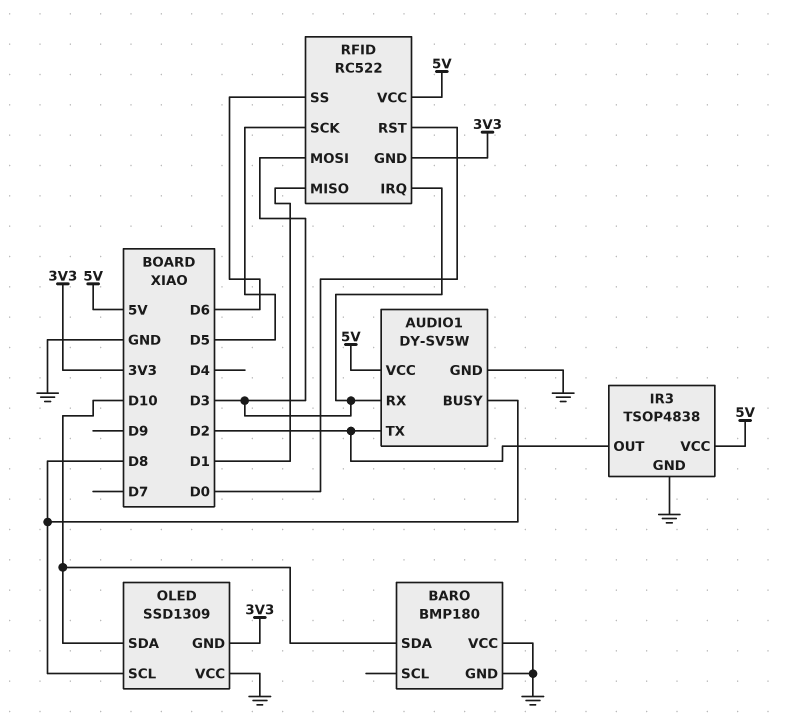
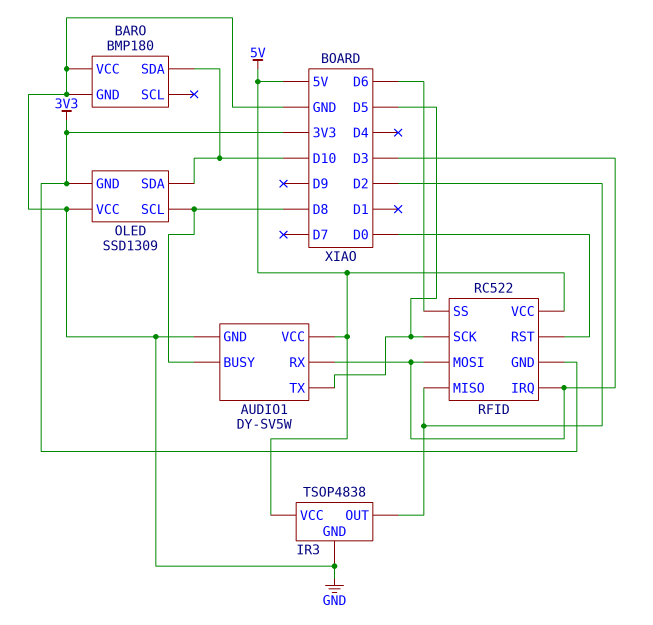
AUDIO1 pin TX: D2 -> D5
RFID pin MISO: D1 -> D2

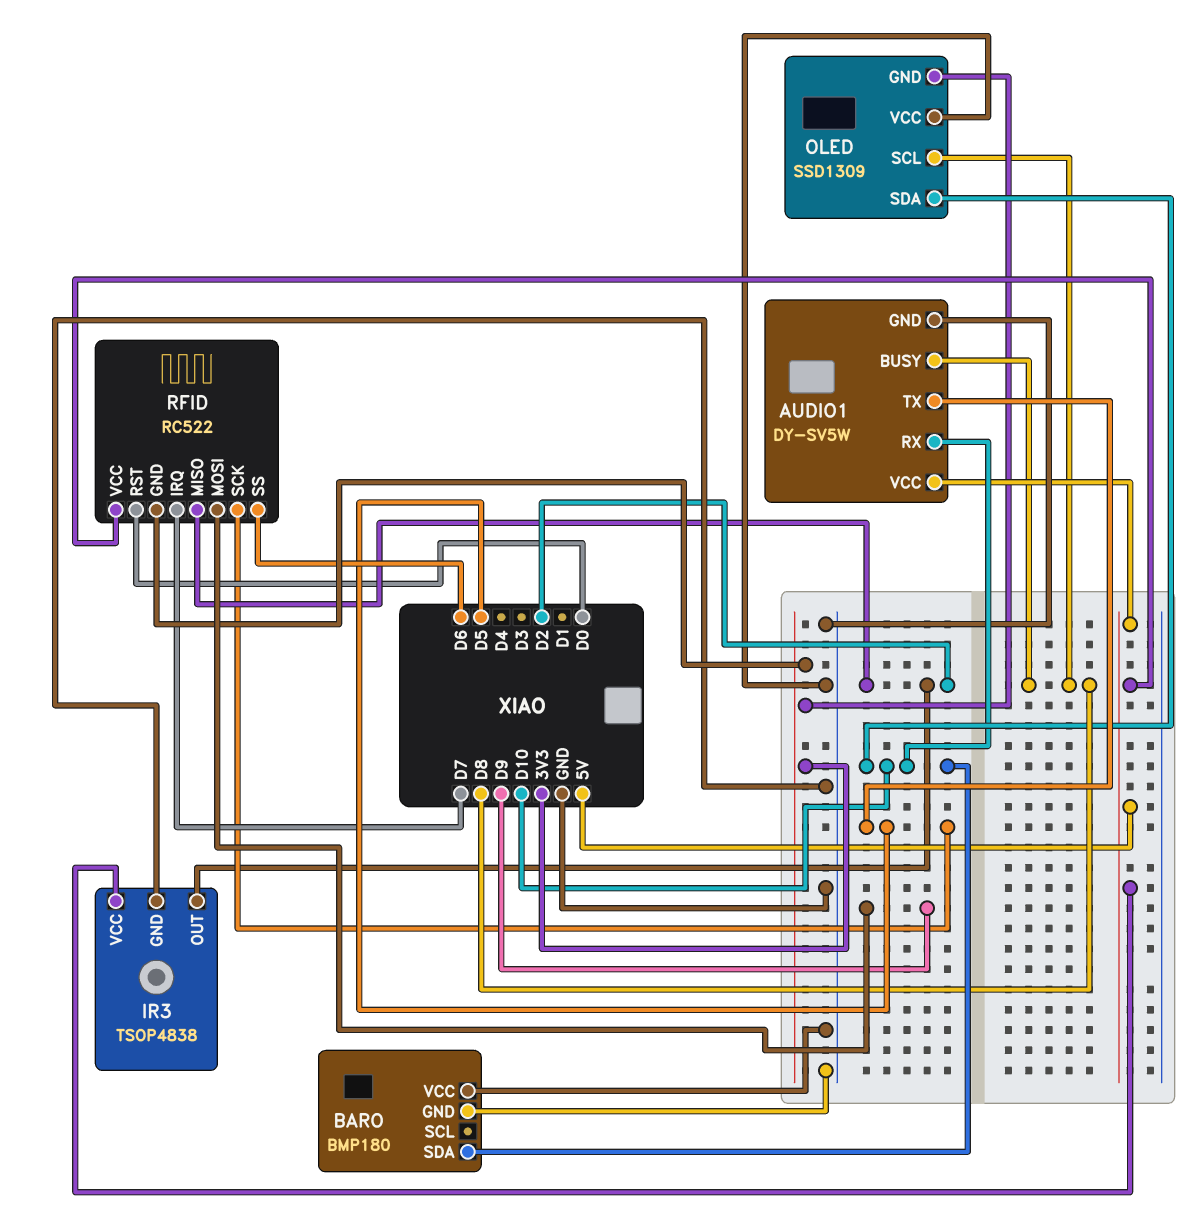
AUDIO1 pin RX: D3 -> D10
RFID pin IRQ: D3 -> D7
RFID pin MOSI: D3 -> D9

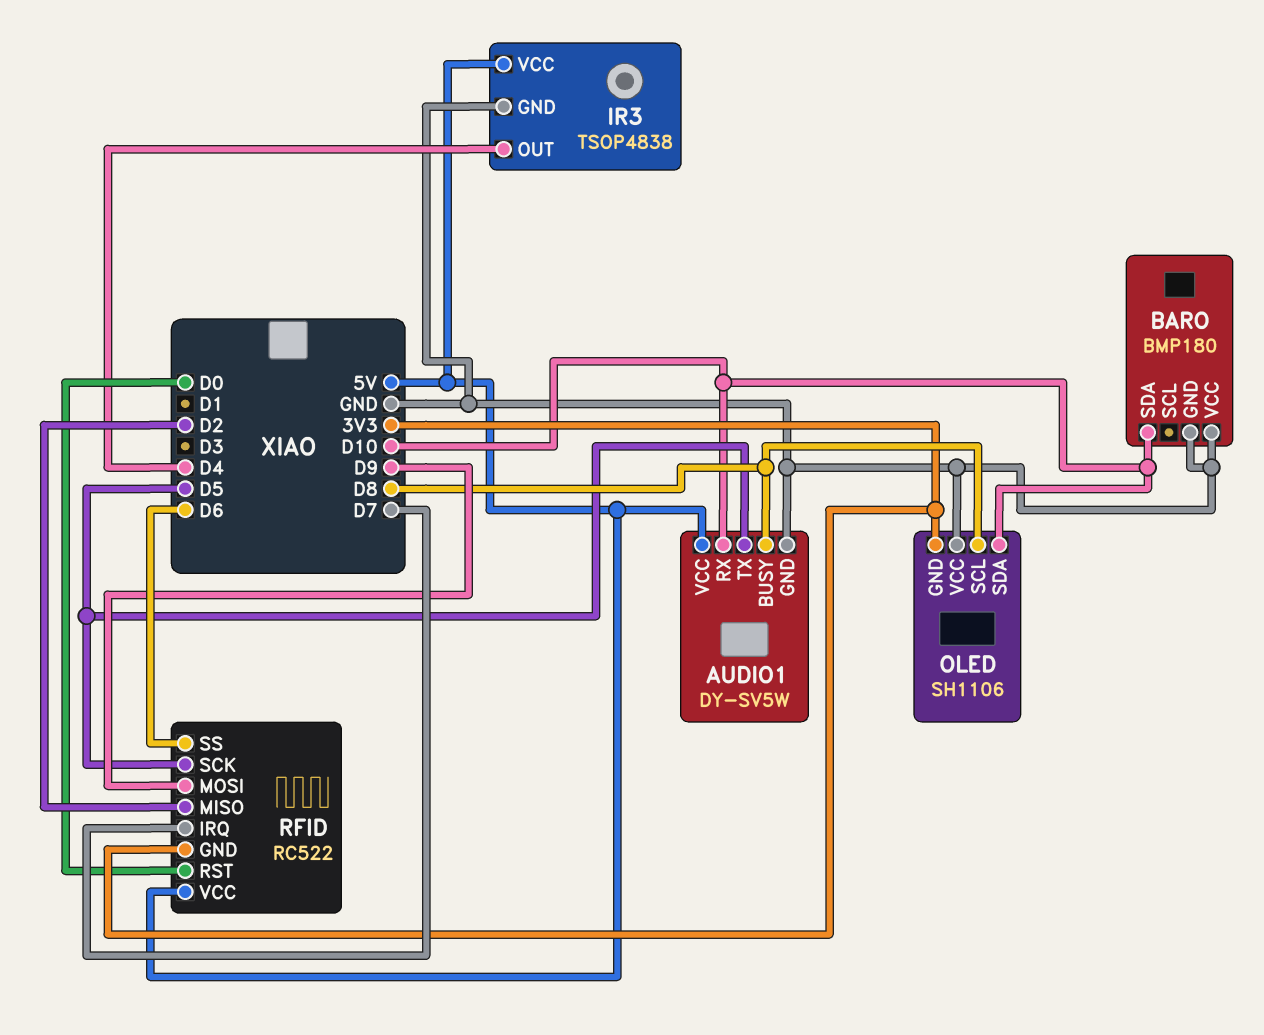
IR3 pin OUT: D2 -> D4
OLED: SSD1309 -> SH1106

